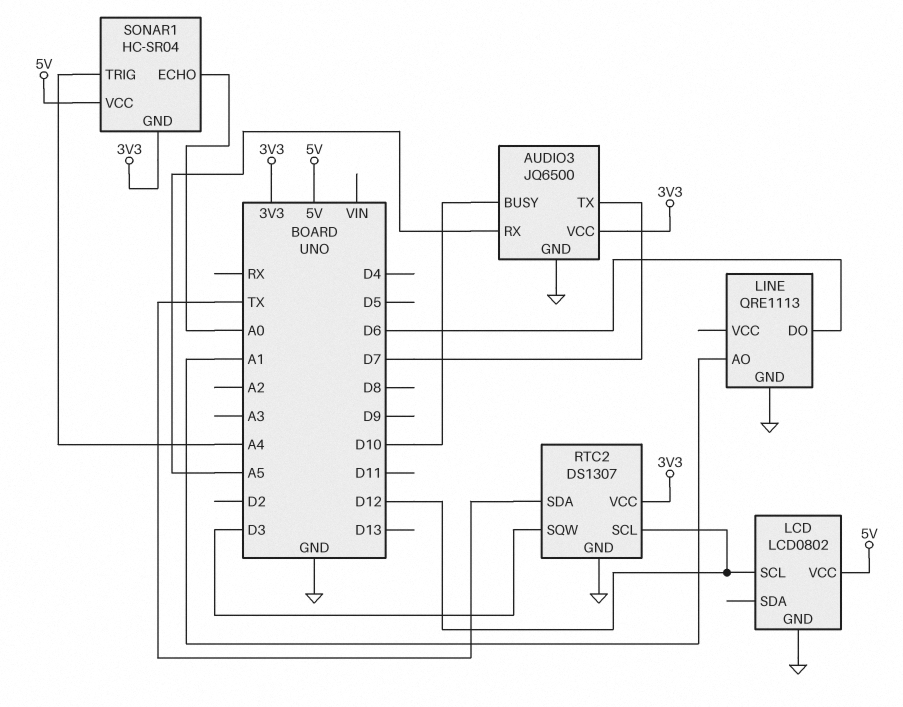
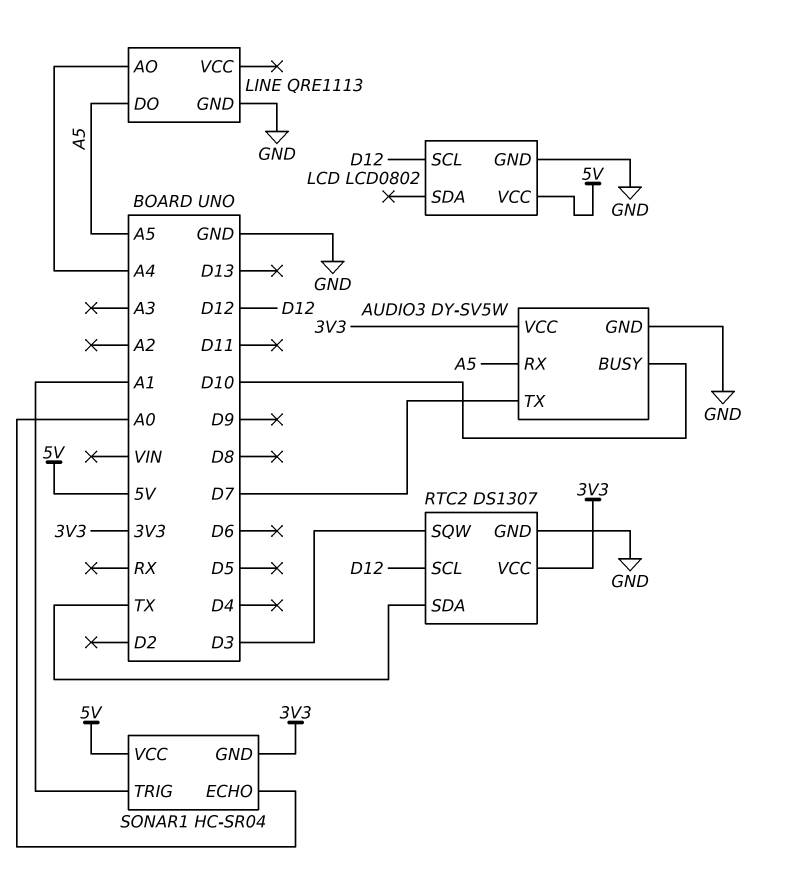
AUDIO3: JQ6500 -> DY-SV5W
LINE pin AO: A1 -> A4
LINE pin DO: D6 -> A5
SONAR1 pin TRIG: A4 -> A1

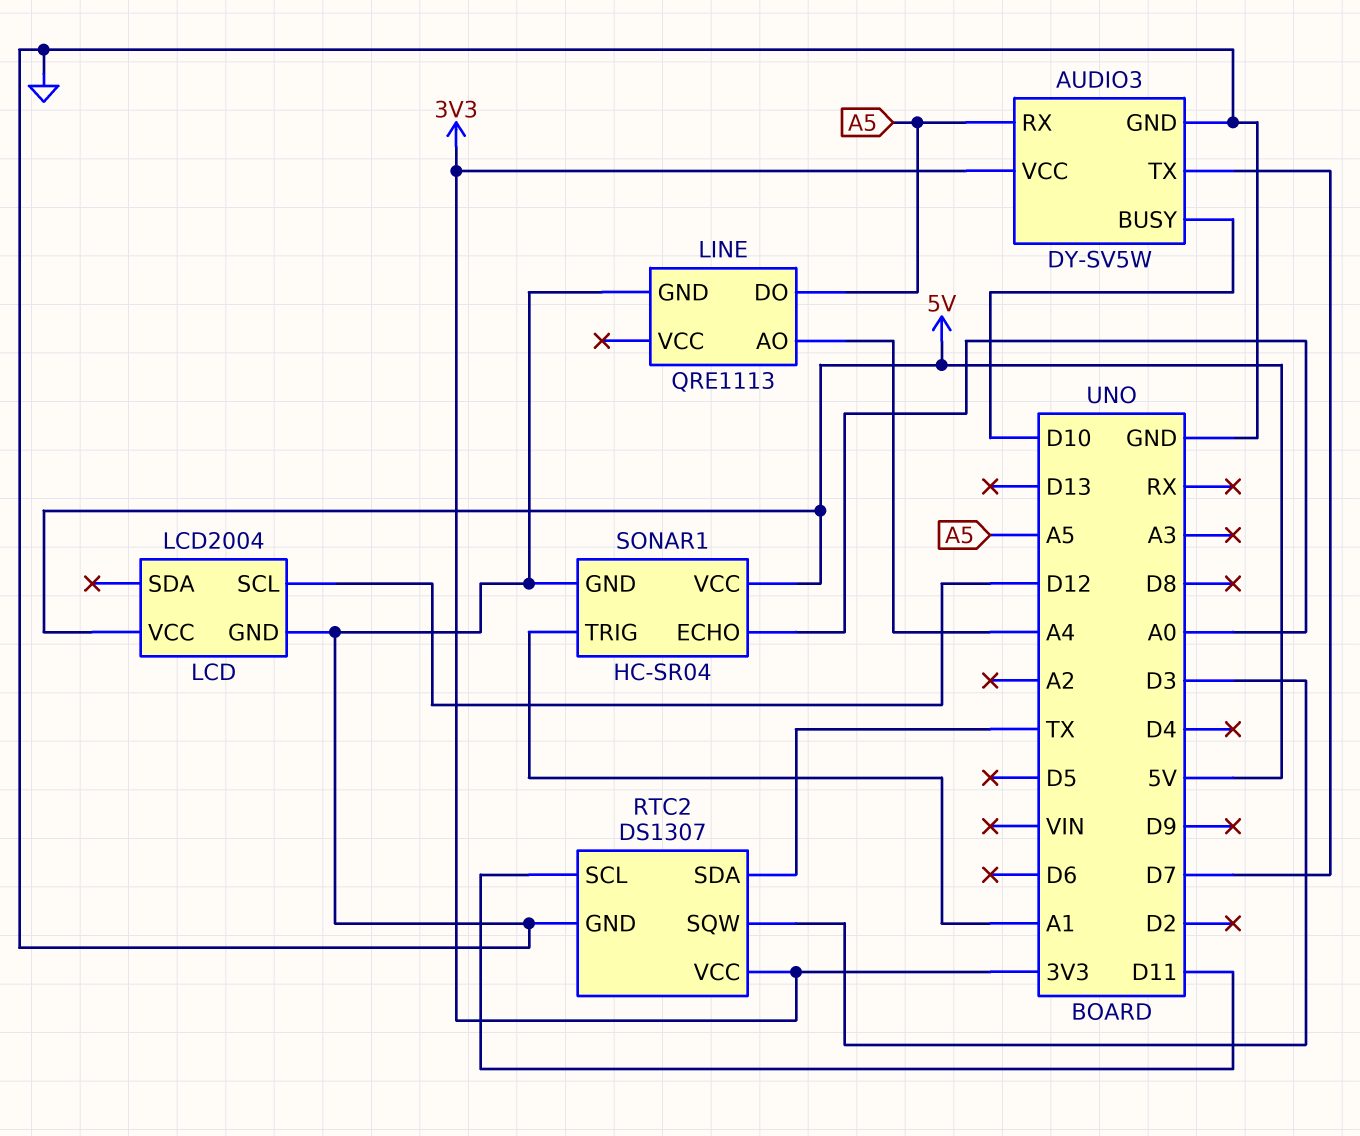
LCD: LCD0802 -> LCD2004
RTC2 pin SCL: D12 -> D11
SONAR1 pin GND: 3V3 -> GND

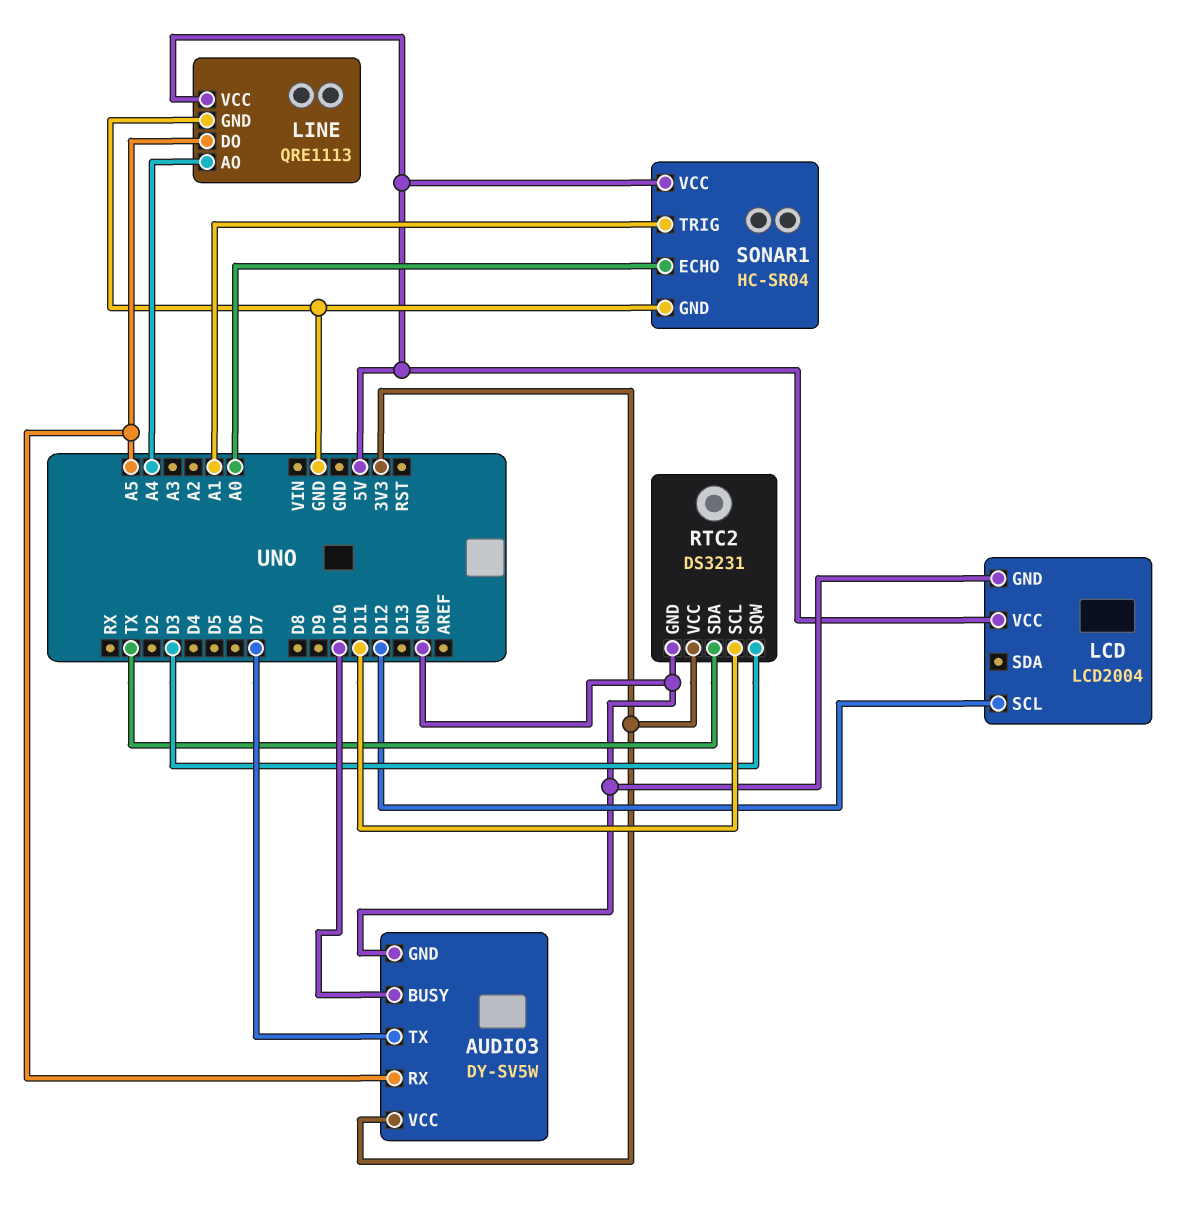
LINE pin VCC: none -> 5V
RTC2: DS1307 -> DS3231

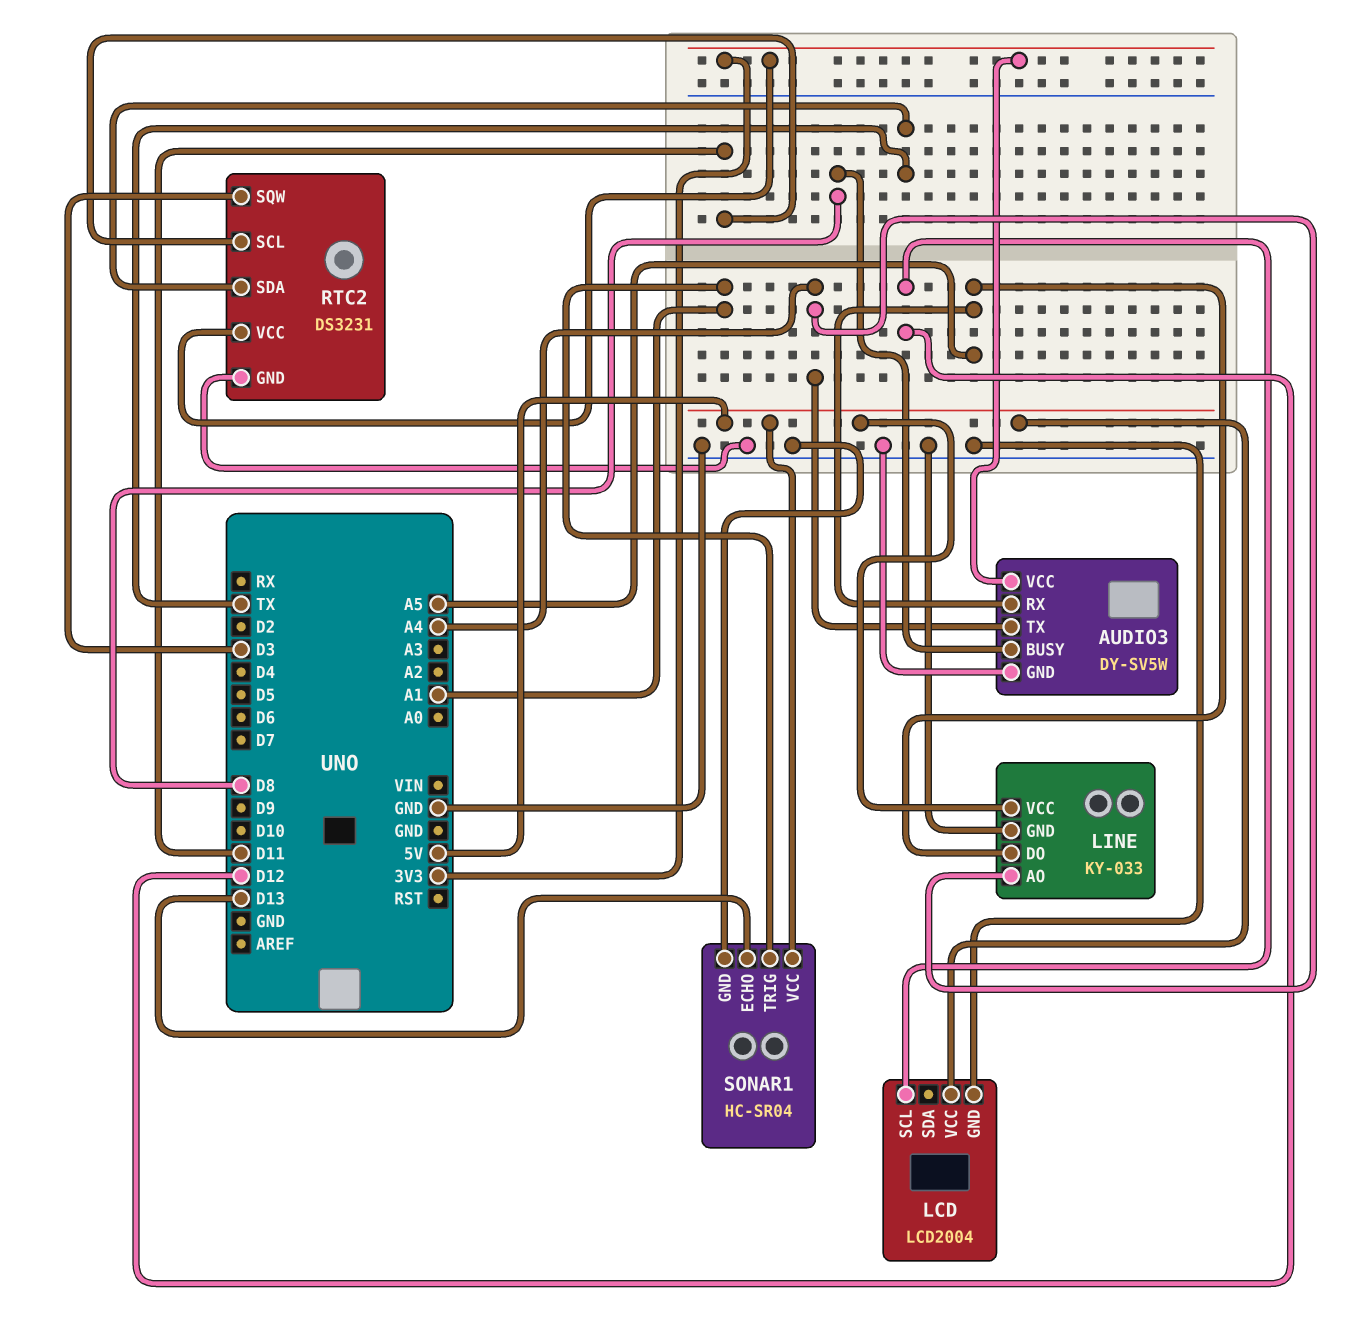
AUDIO3 pin BUSY: D10 -> D8
AUDIO3 pin TX: D7 -> A4
LINE: QRE1113 -> KY-033
SONAR1 pin ECHO: A0 -> D13

